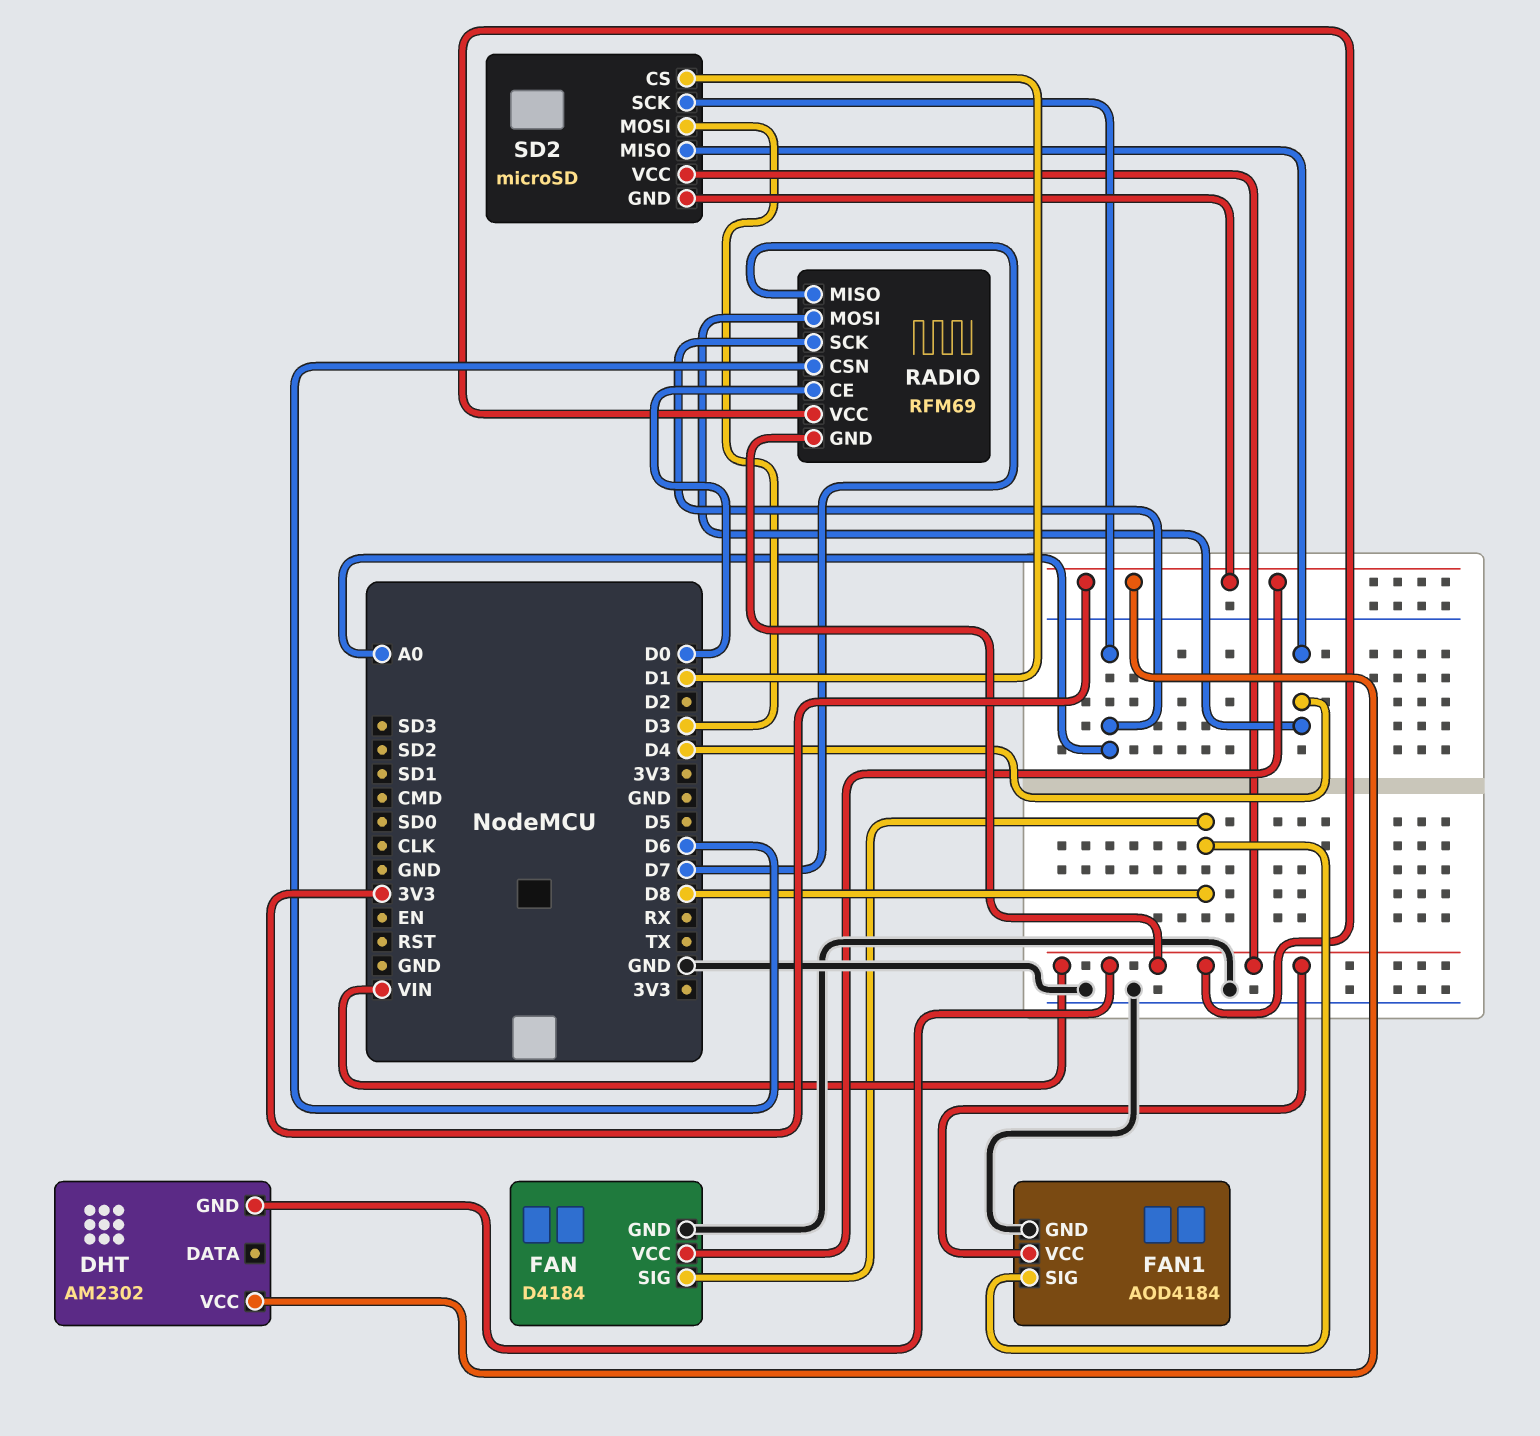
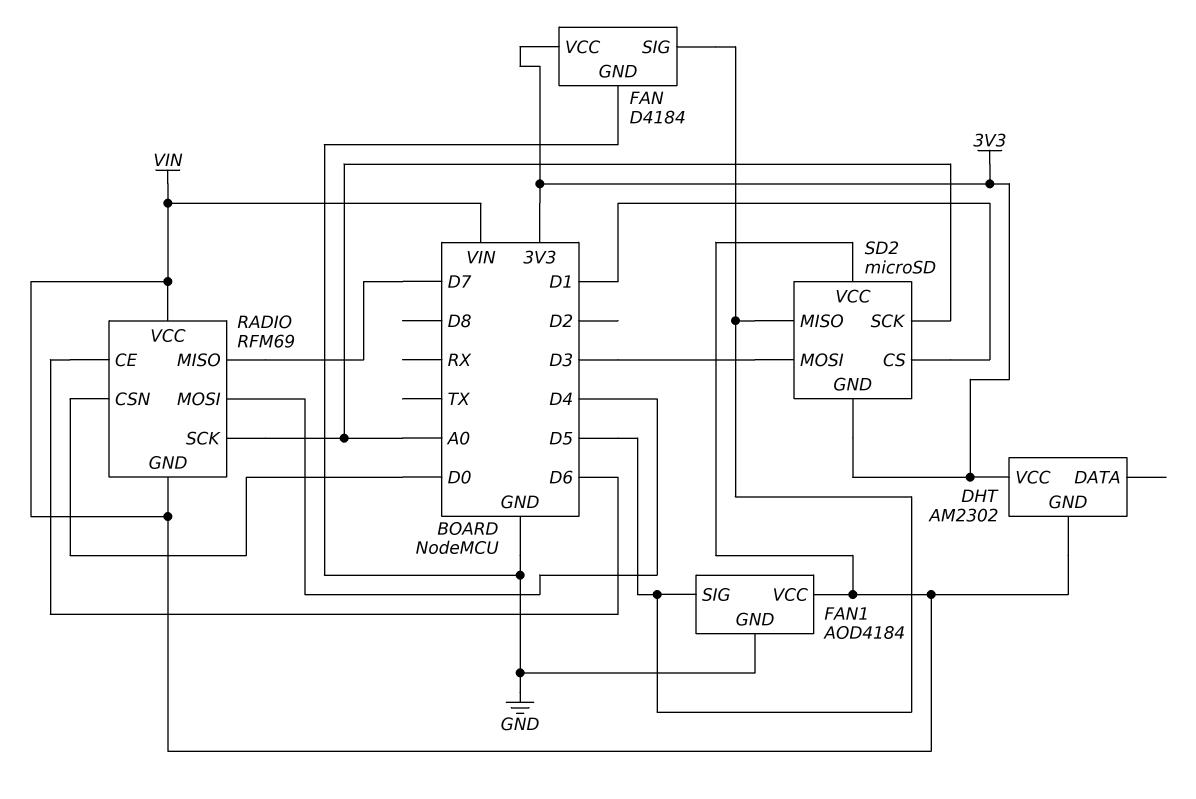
FAN pin SIG: D8 -> D5
FAN1 pin SIG: D8 -> D5
RADIO pin CE: D0 -> D6
RADIO pin CSN: D6 -> D0
SD2 pin MISO: D4 -> D5

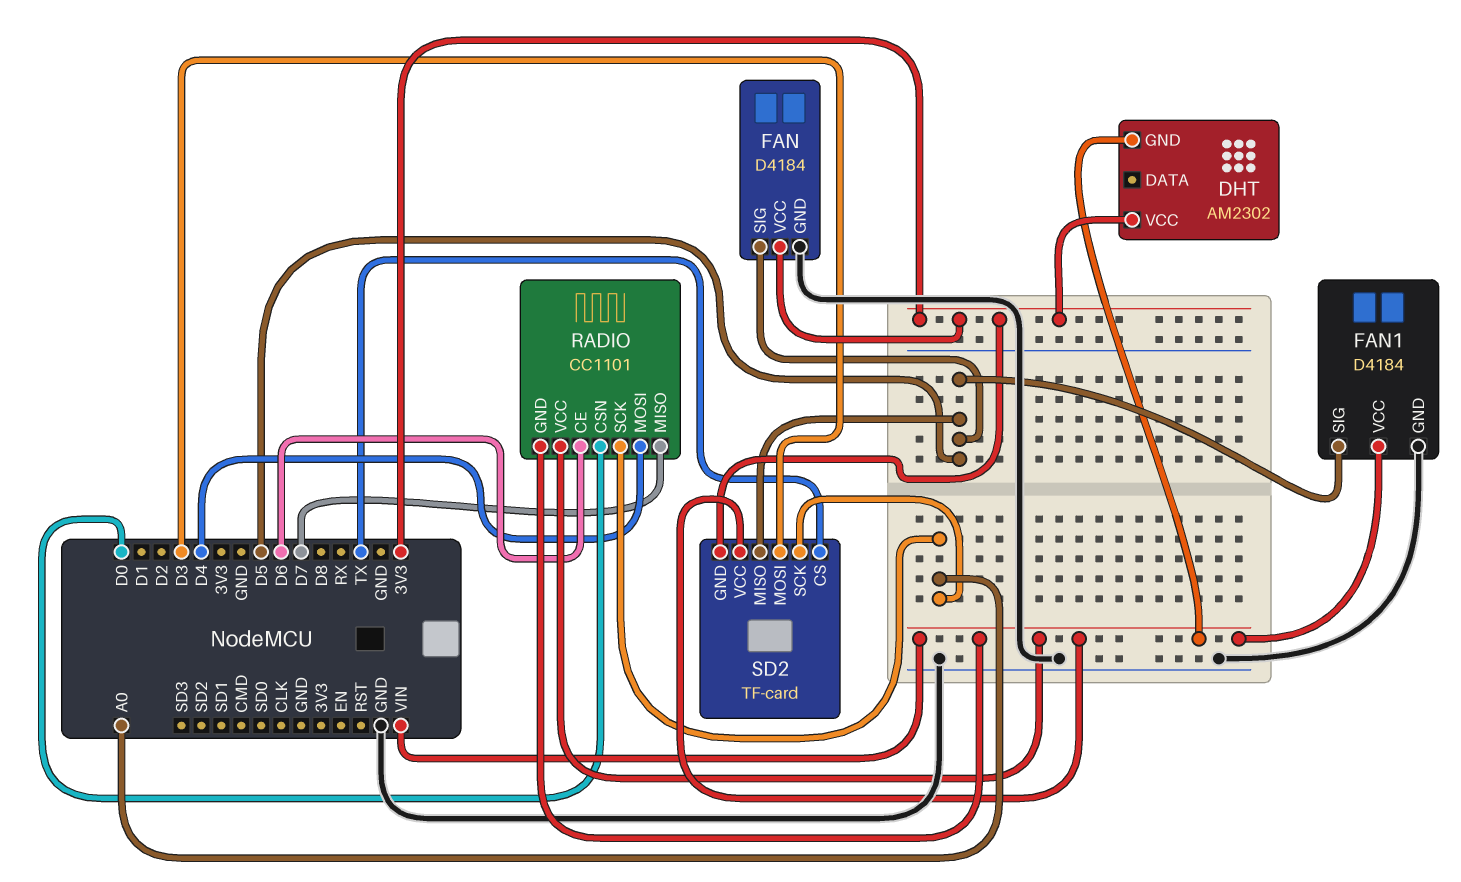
FAN1: AOD4184 -> D4184
RADIO: RFM69 -> CC1101
SD2: microSD -> TF-card
SD2 pin CS: D1 -> TX

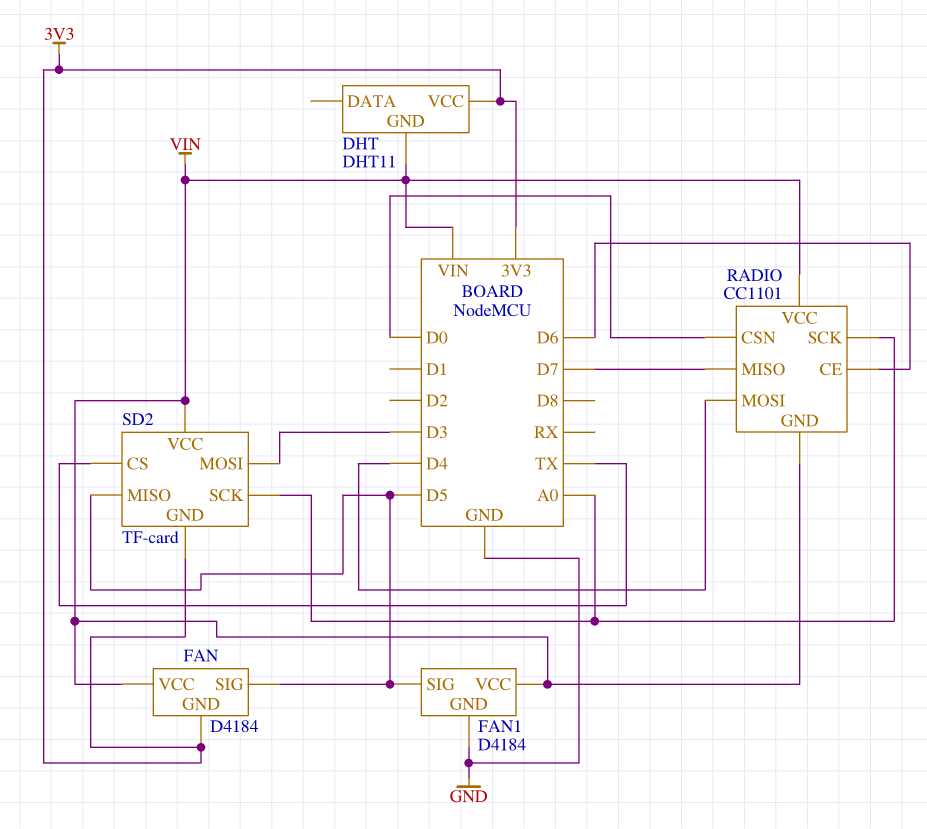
DHT: AM2302 -> DHT11
FAN pin GND: GND -> 3V3
FAN pin VCC: 3V3 -> VIN

